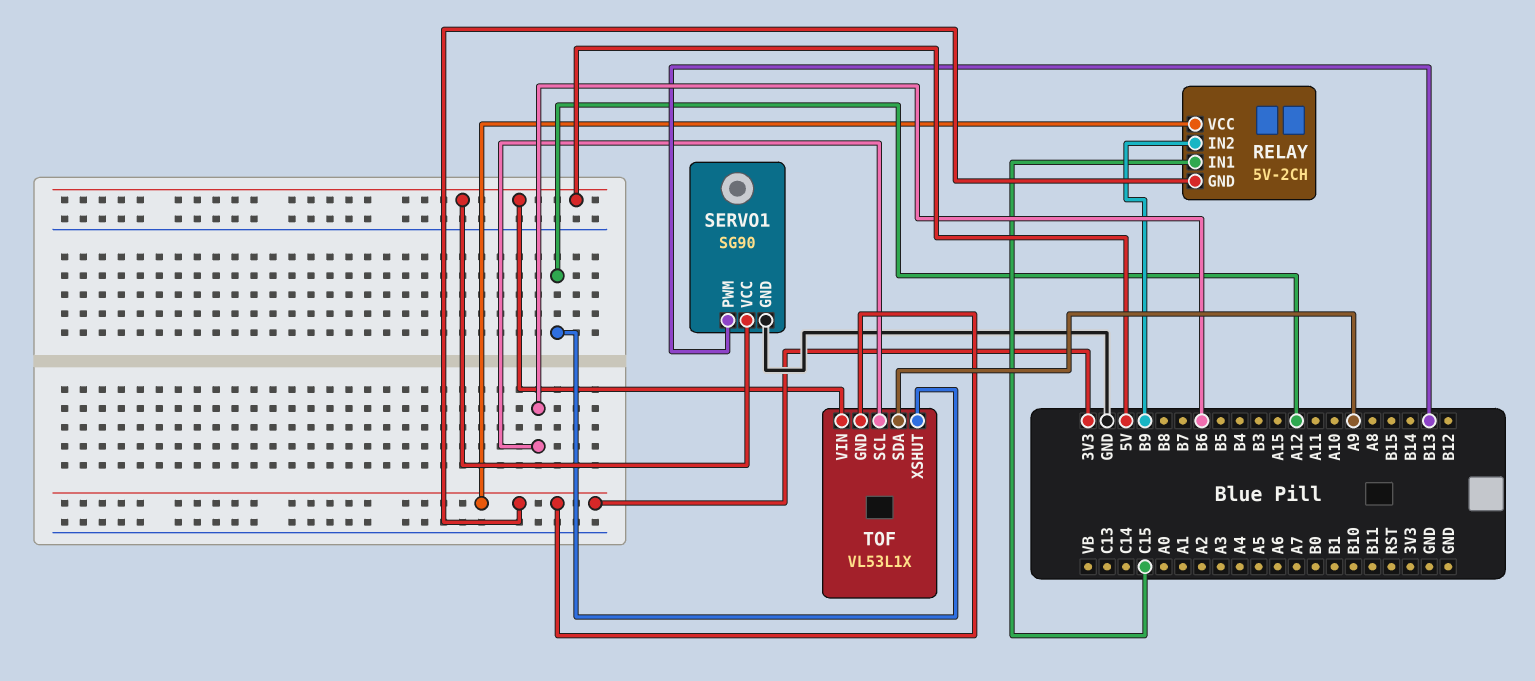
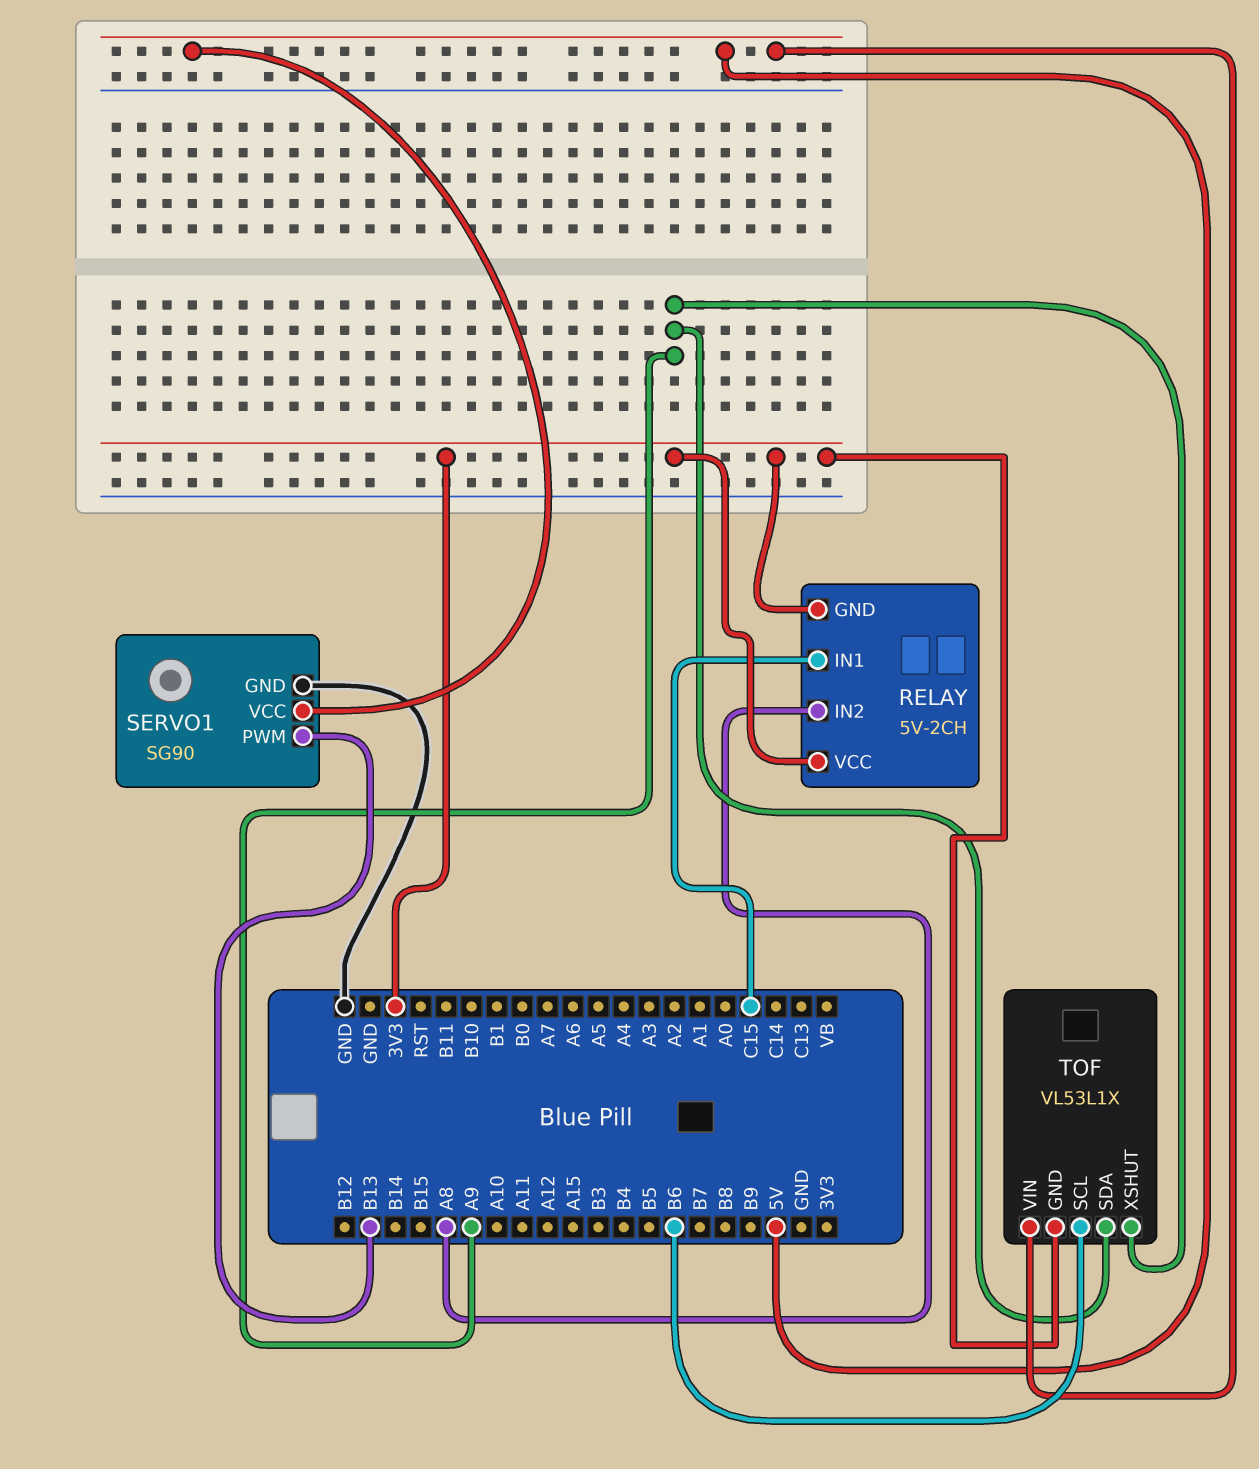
RELAY pin IN2: B9 -> A8
TOF pin XSHUT: A12 -> A9

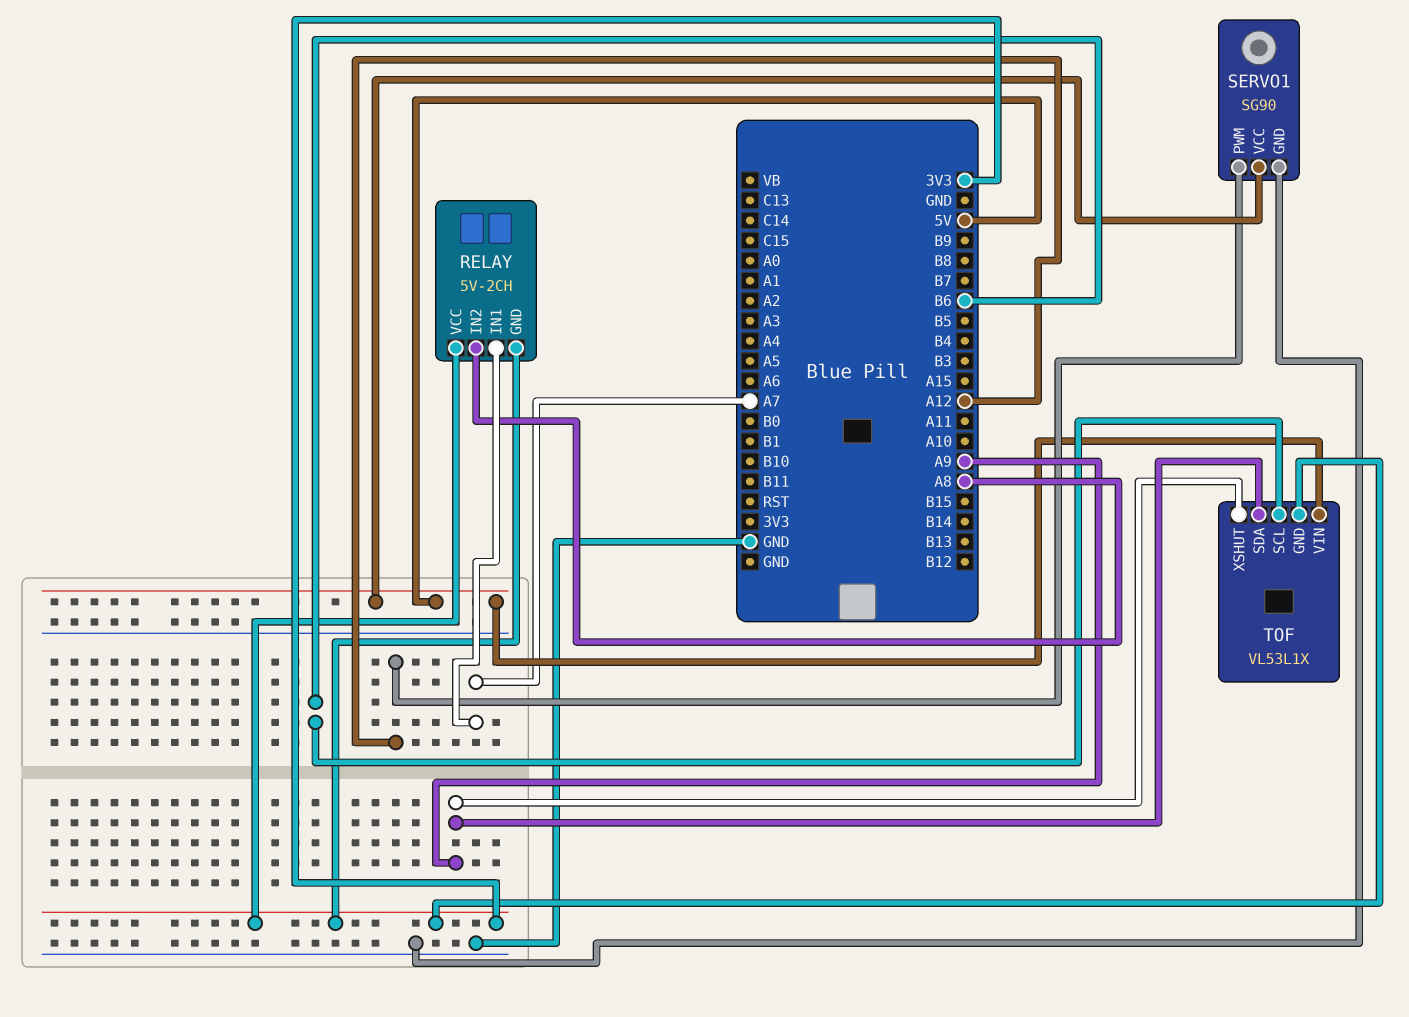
RELAY pin IN1: C15 -> A7
SERVO1 pin PWM: B13 -> A12

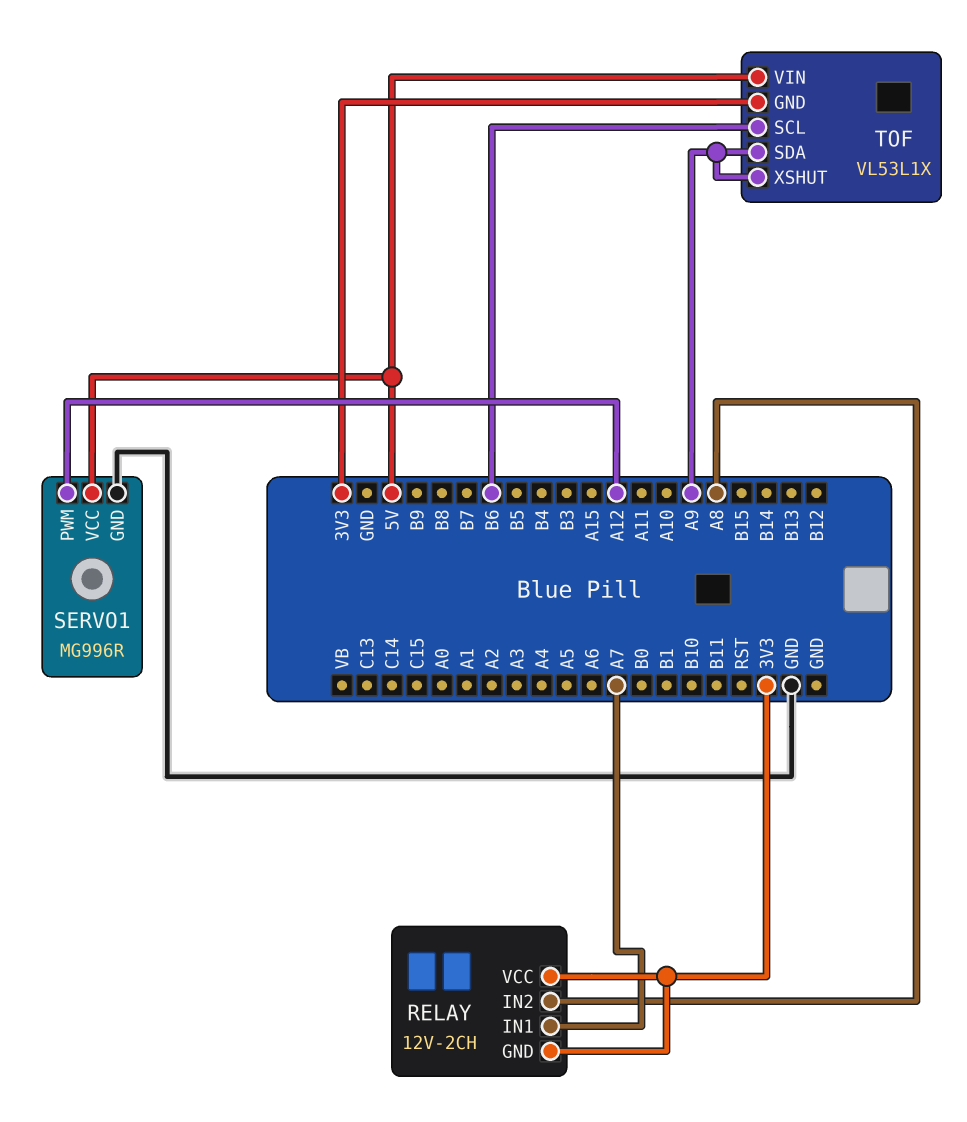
RELAY: 5V-2CH -> 12V-2CH
SERVO1: SG90 -> MG996R

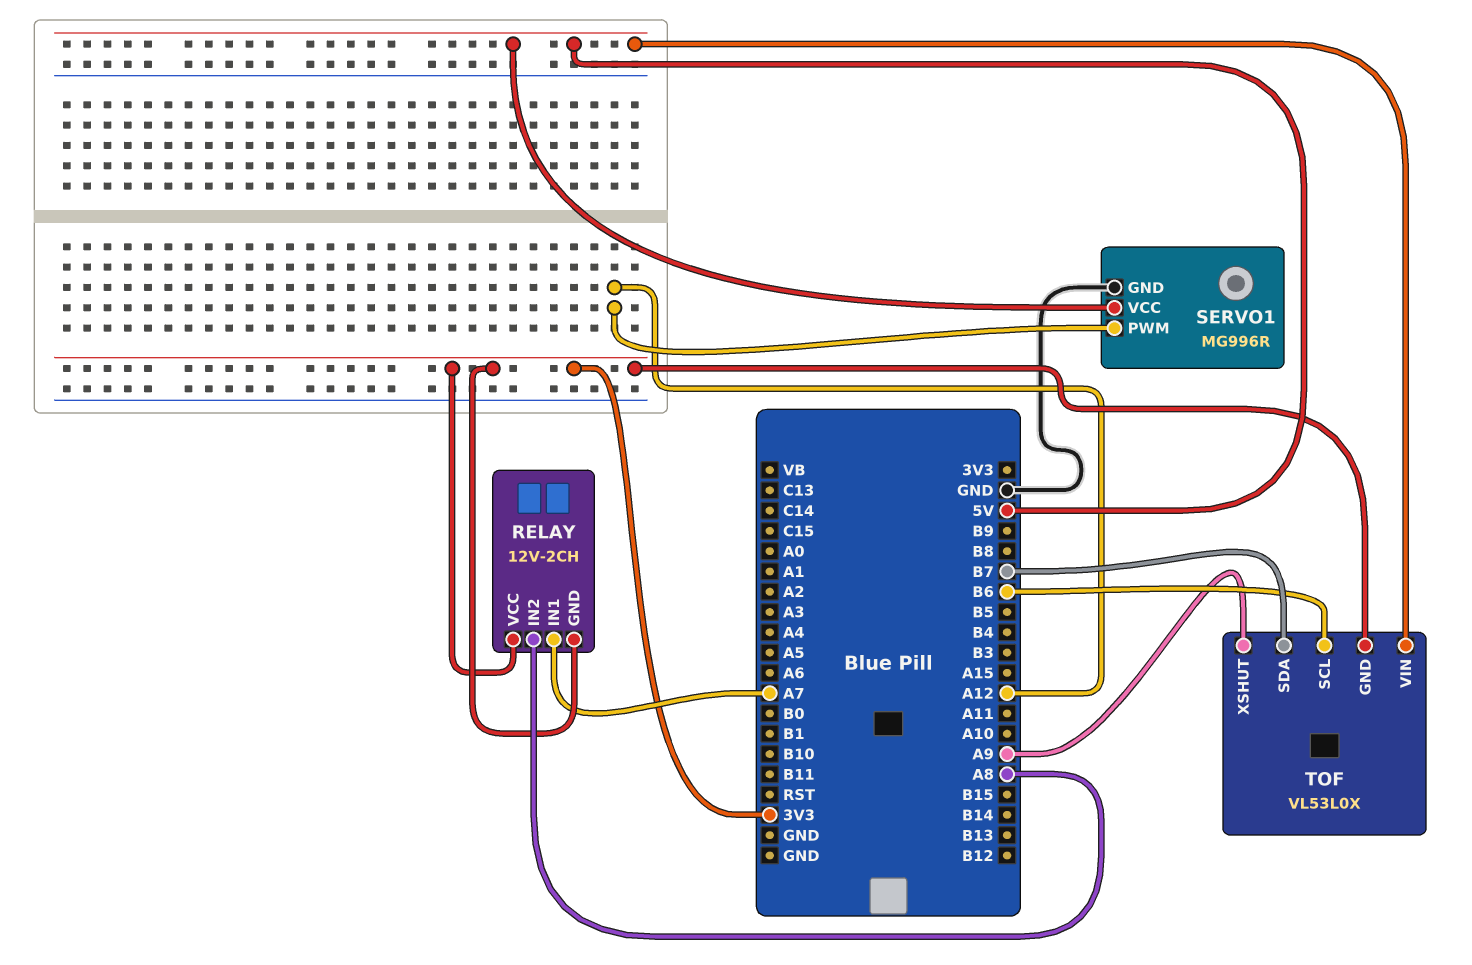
TOF: VL53L1X -> VL53L0X
TOF pin SDA: A9 -> B7

